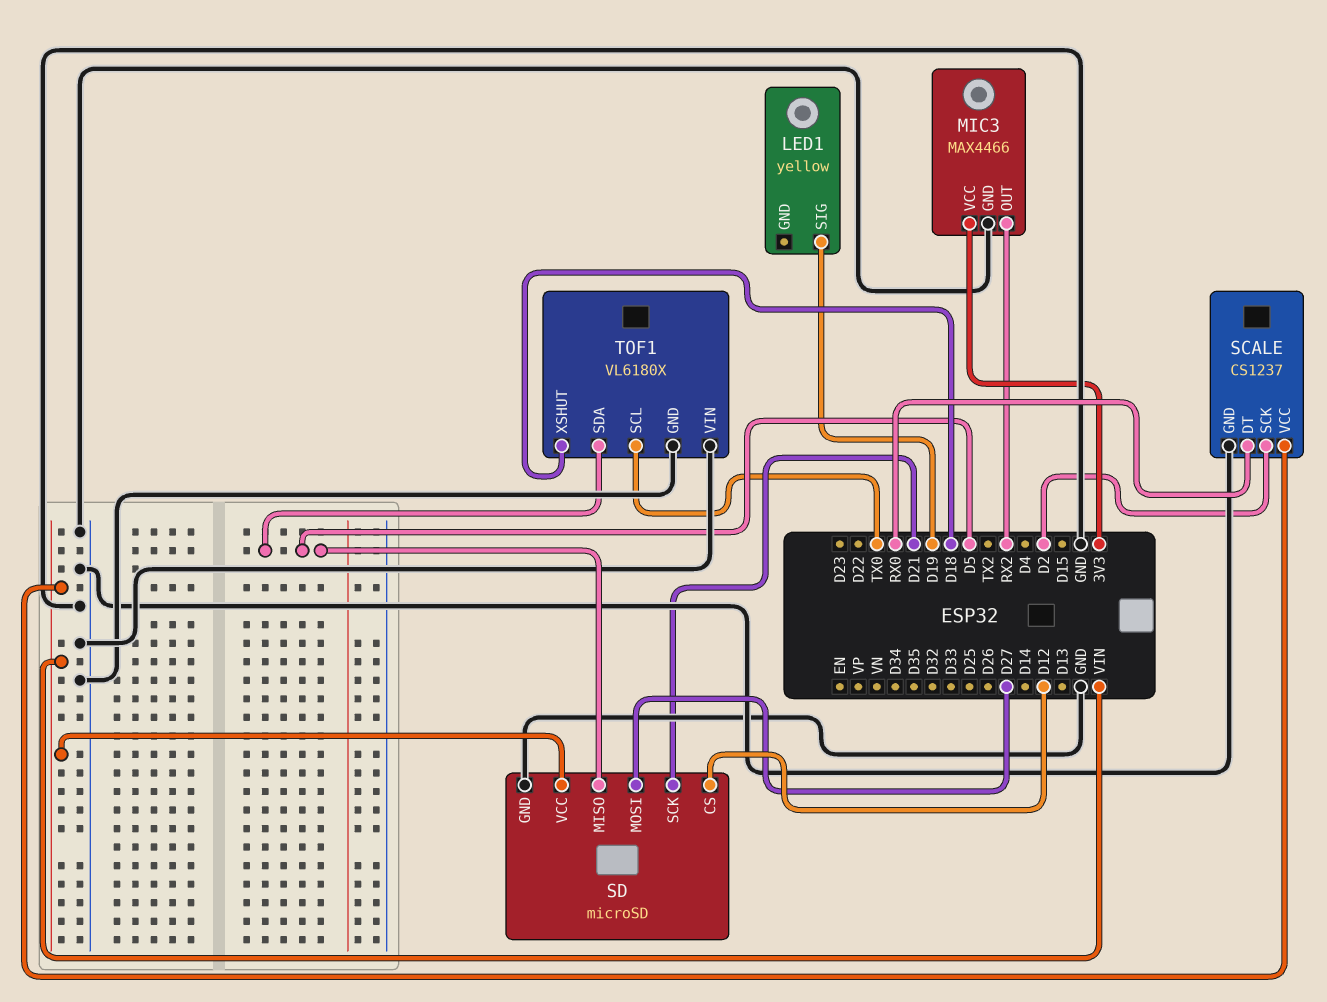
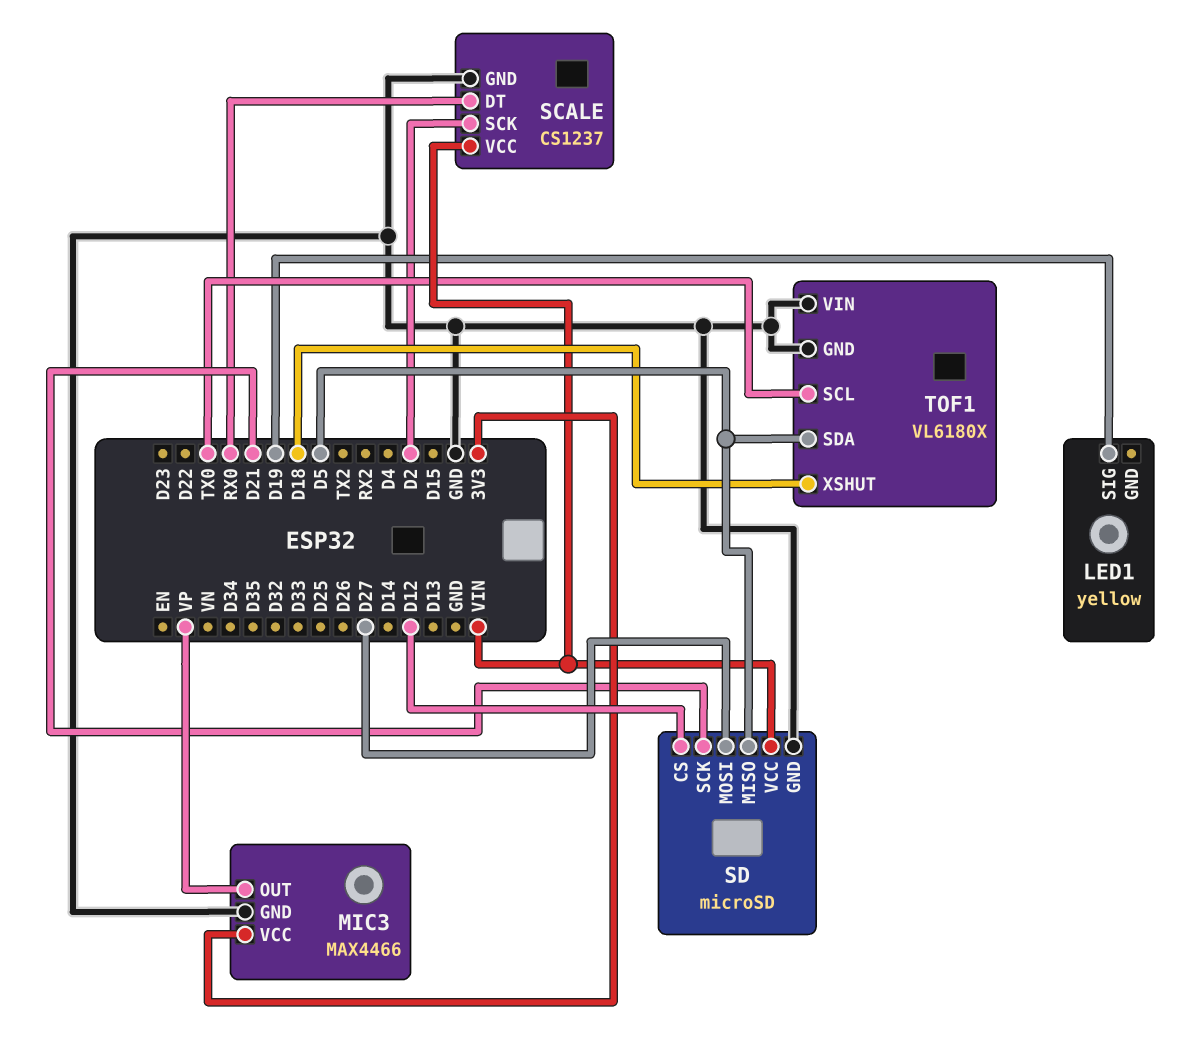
MIC3 pin OUT: RX2 -> VP

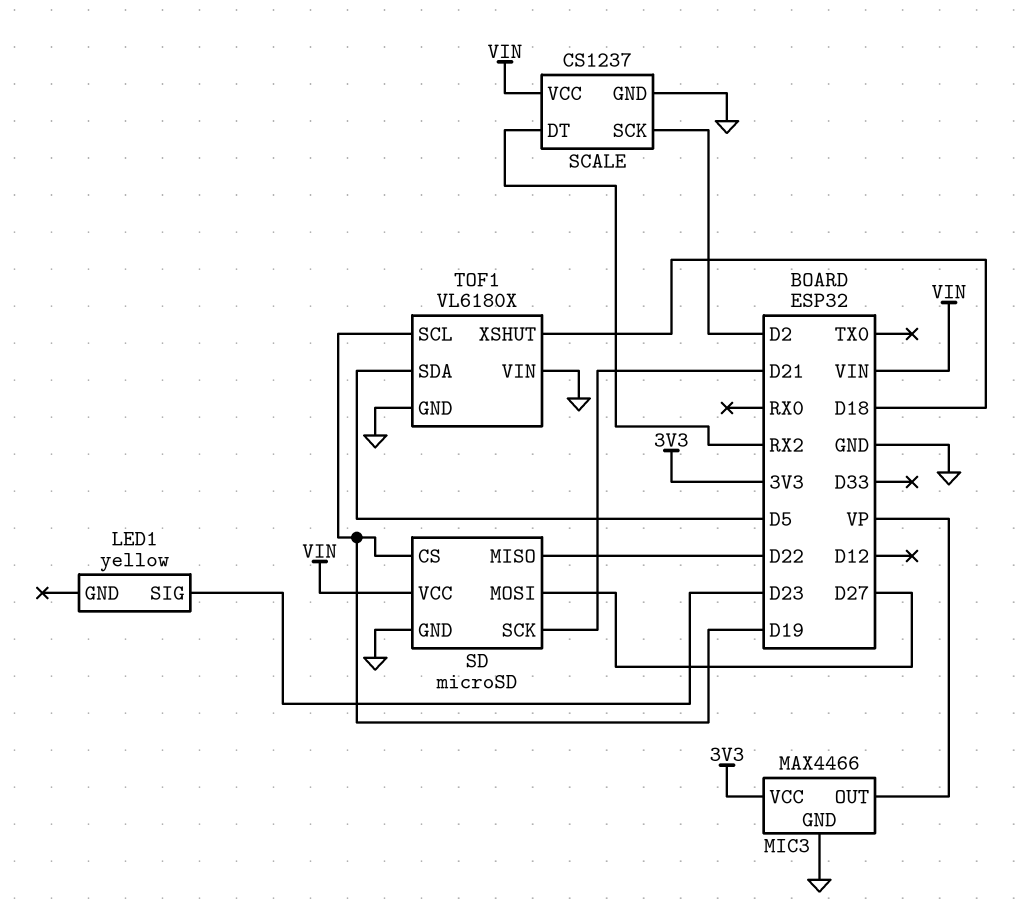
LED1 pin SIG: D19 -> D23
SCALE pin DT: RX0 -> RX2
SD pin CS: D12 -> D19
SD pin MISO: D5 -> D22
TOF1 pin SCL: TX0 -> D19

